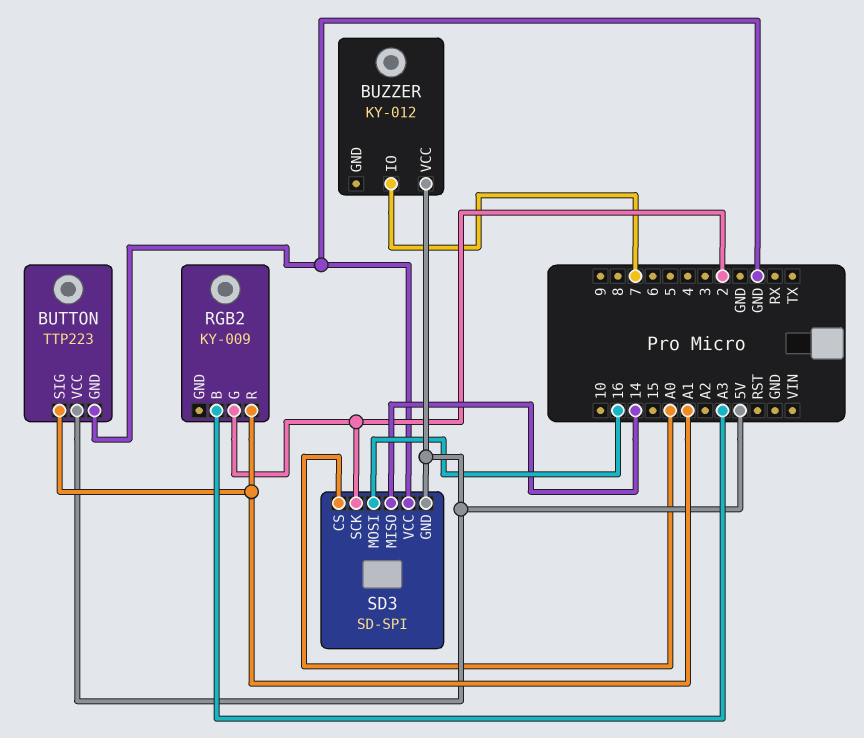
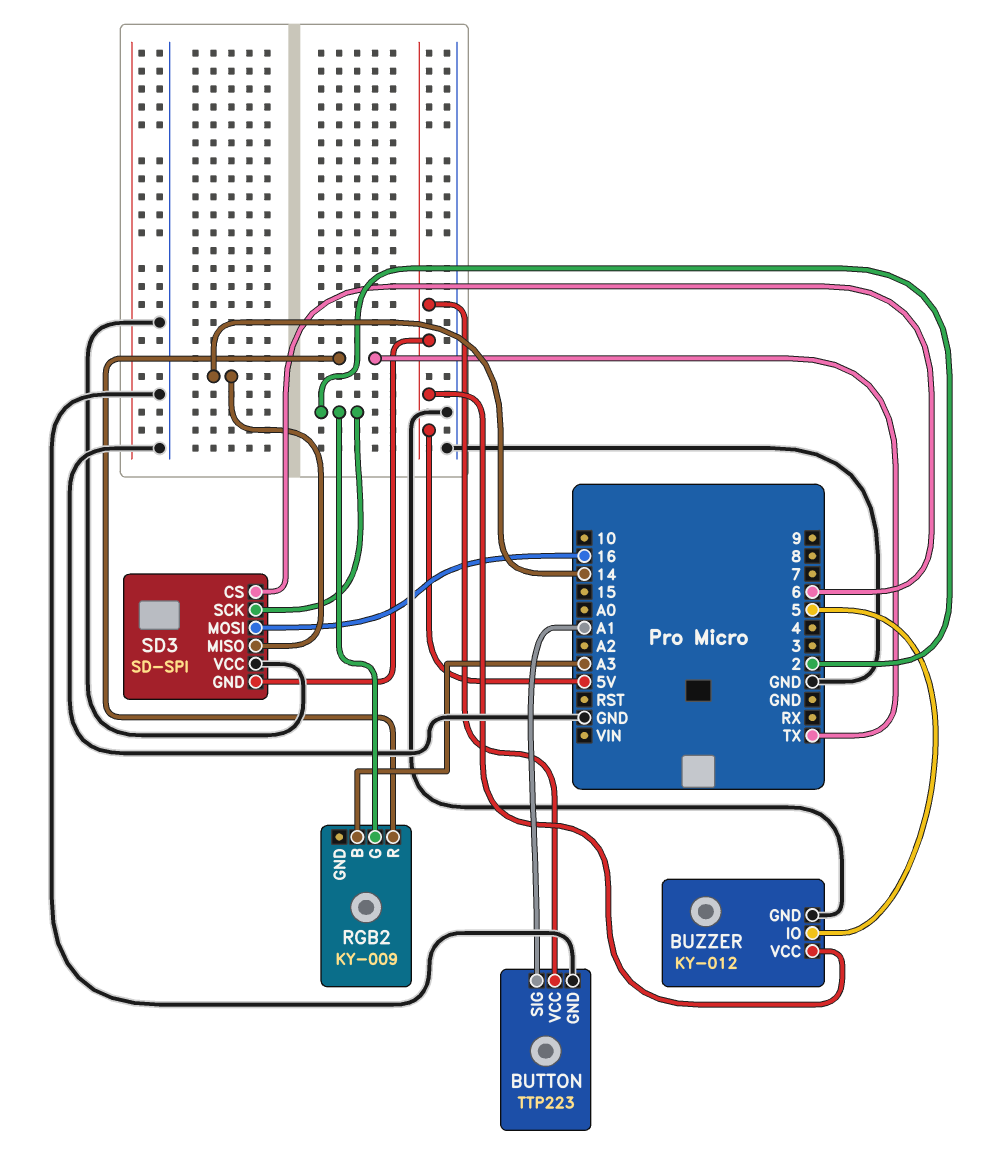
BUZZER pin GND: none -> GND
BUZZER pin IO: 7 -> 5
RGB2 pin R: A1 -> TX
SD3 pin CS: A0 -> 6

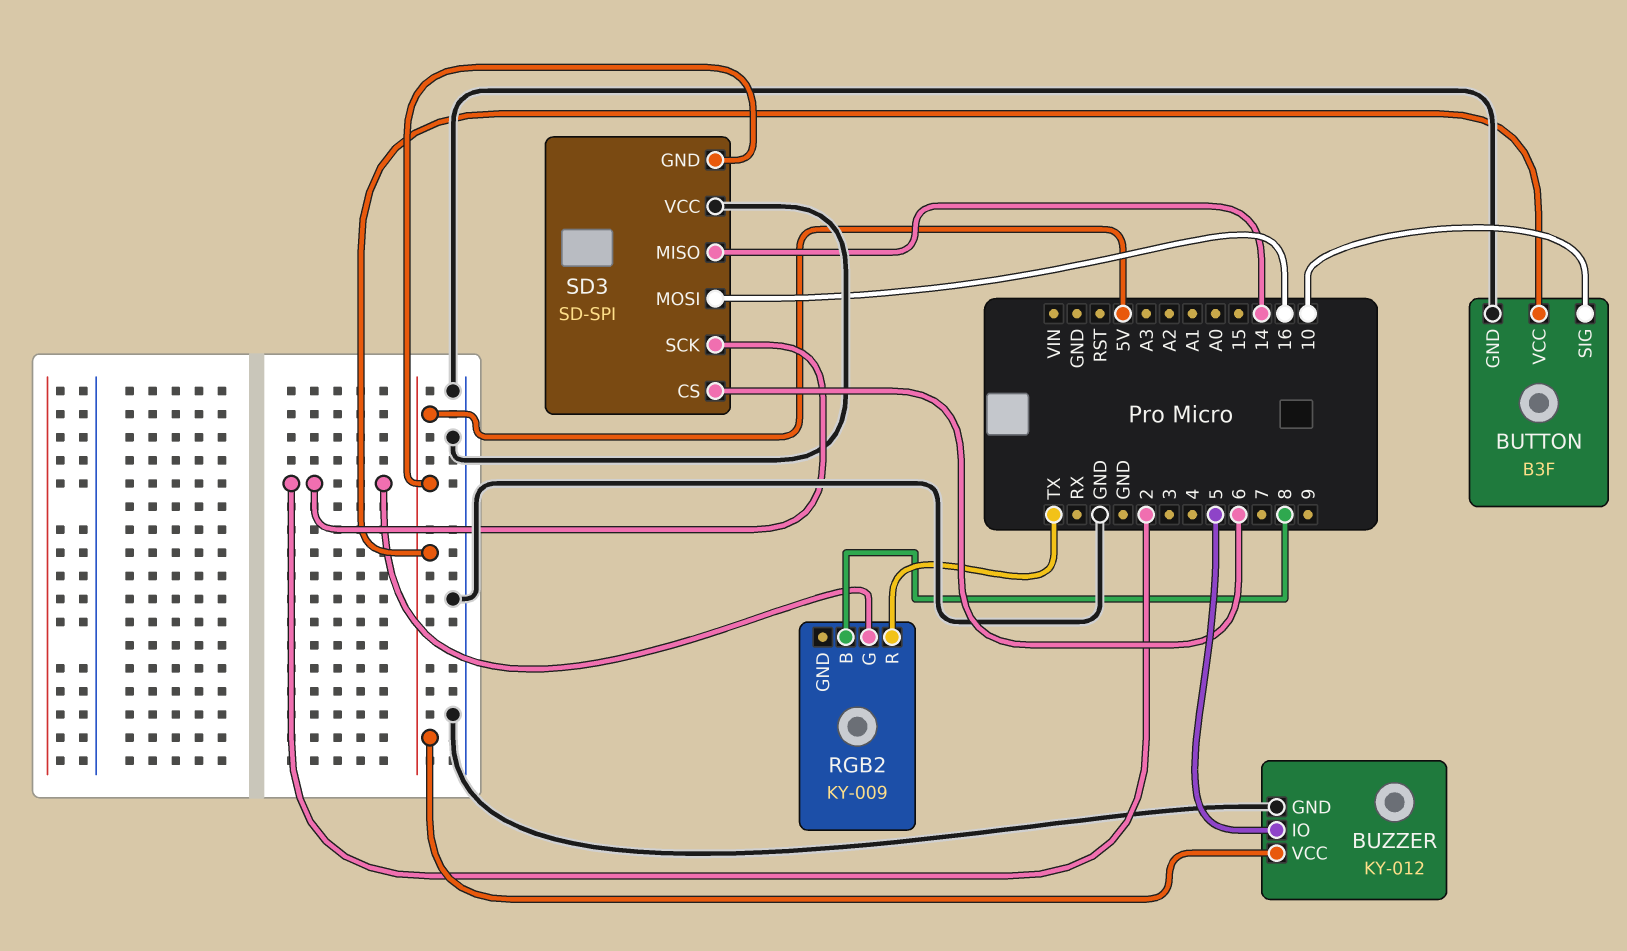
BUTTON: TTP223 -> B3F
BUTTON pin SIG: A1 -> 10
RGB2 pin B: A3 -> 8

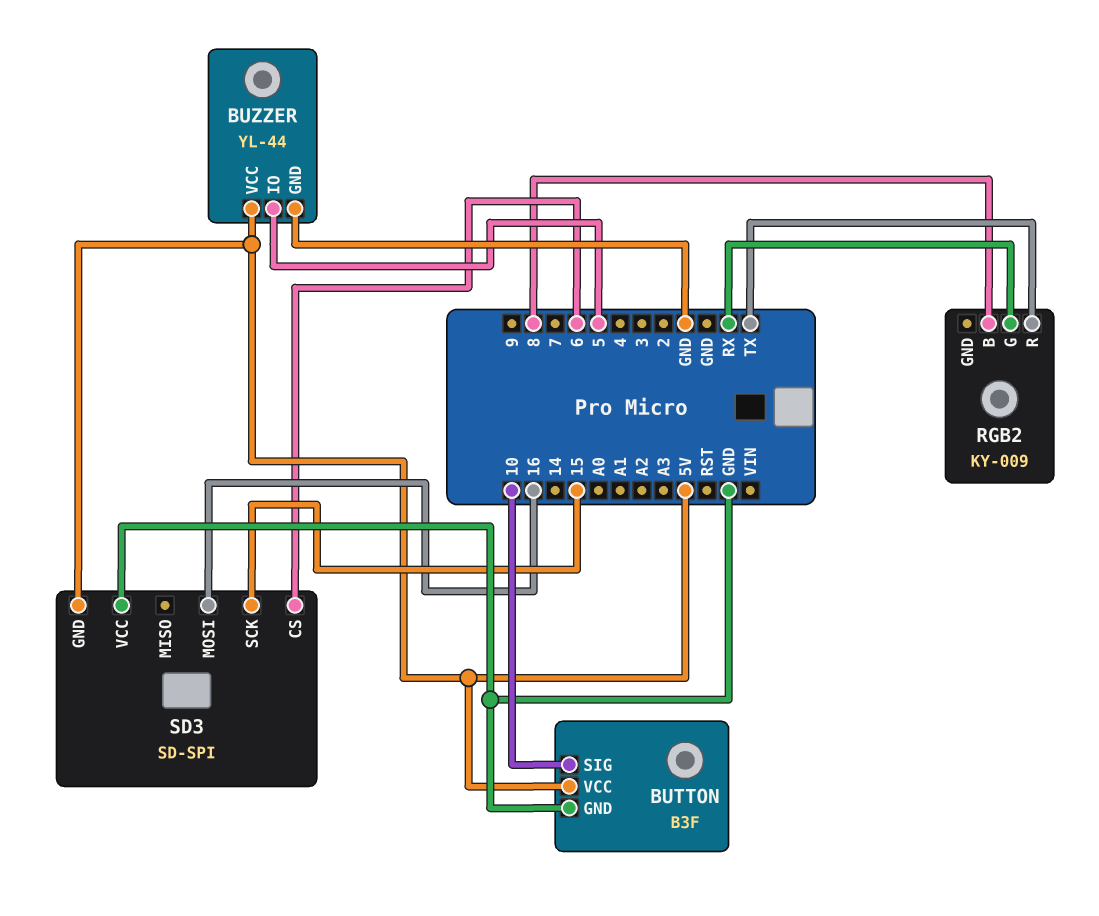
BUZZER: KY-012 -> YL-44
RGB2 pin G: 2 -> RX
SD3 pin MISO: 14 -> none
SD3 pin SCK: 2 -> 15

